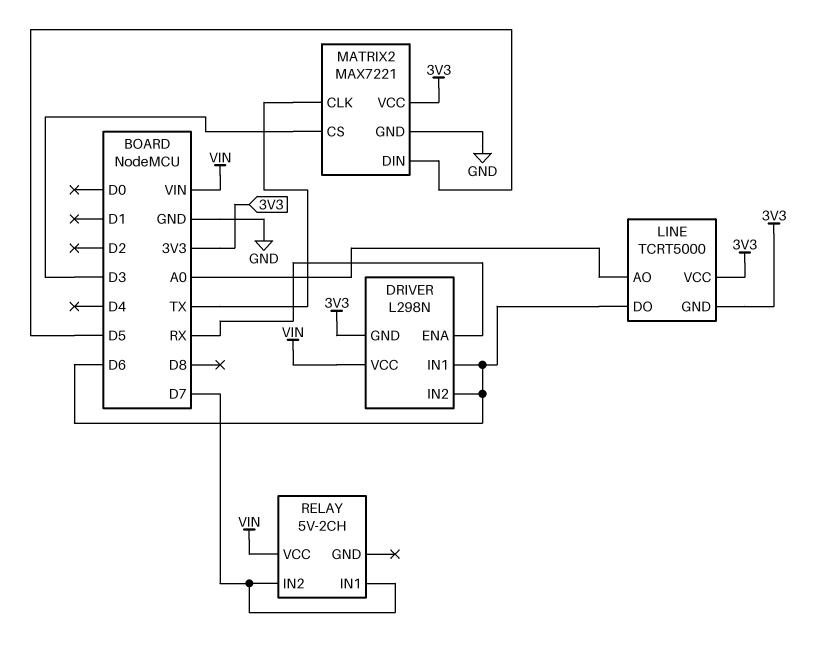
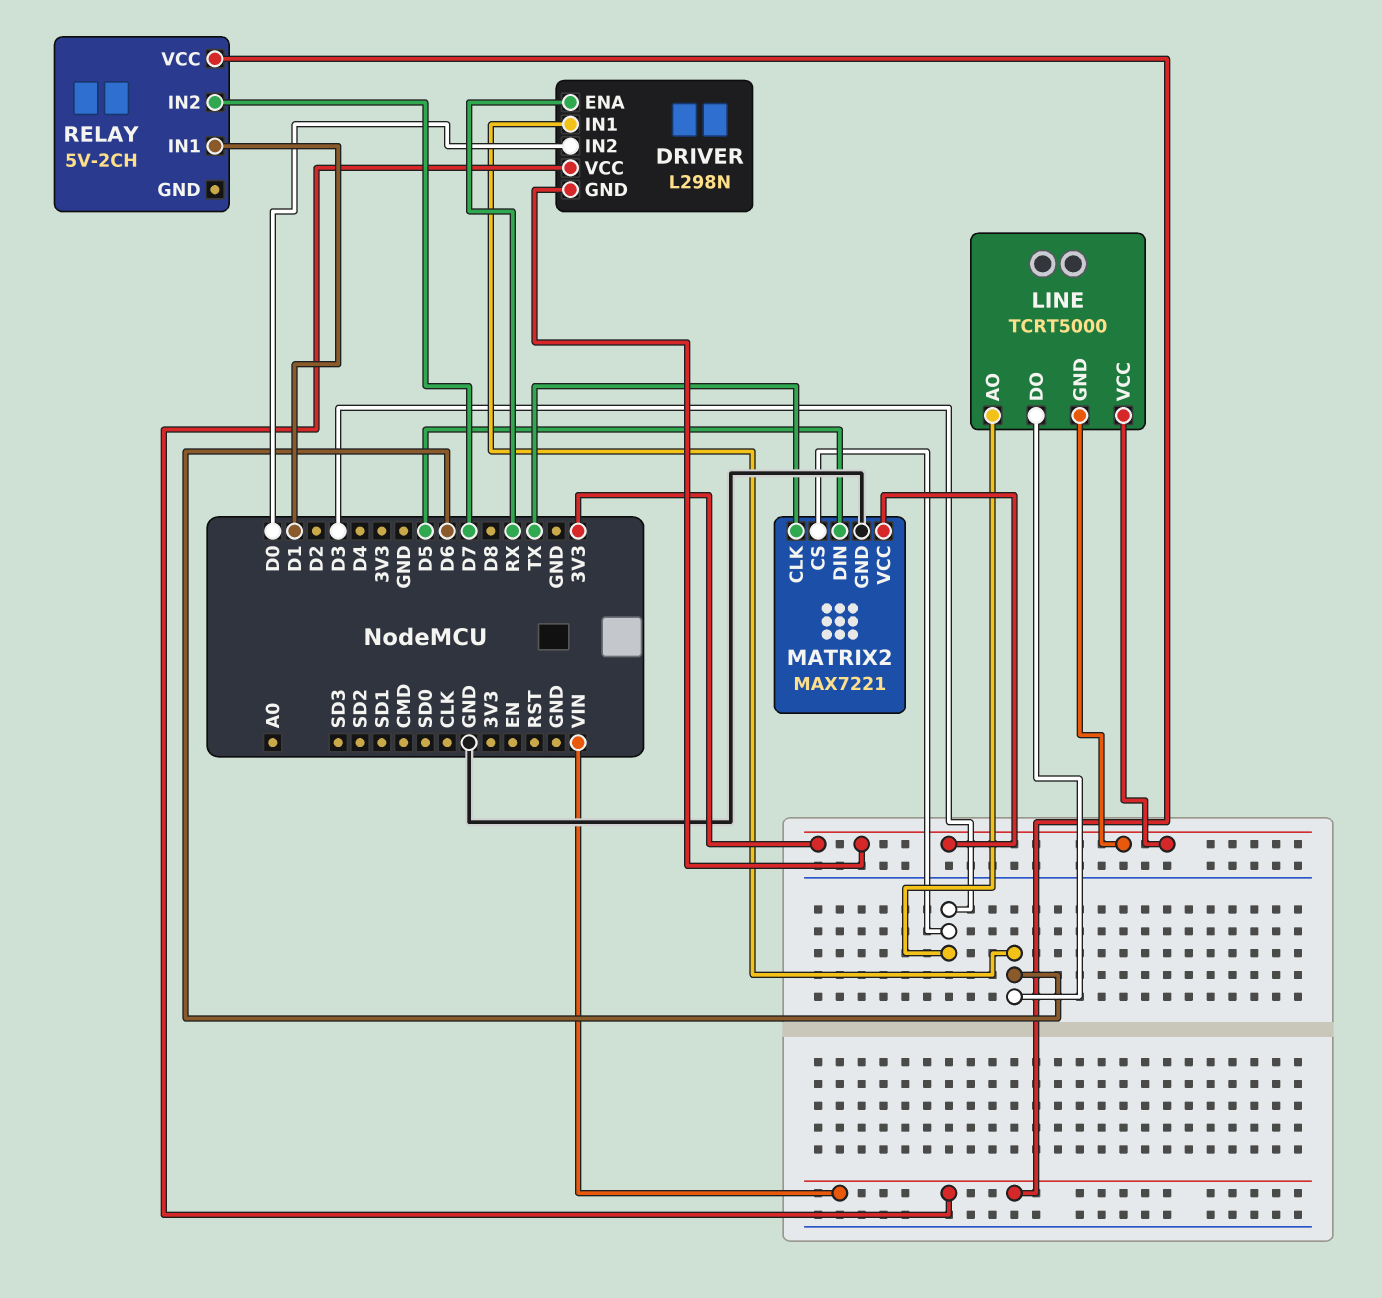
DRIVER pin IN2: D6 -> D0
LINE pin AO: A0 -> D3
RELAY pin IN1: D7 -> D1

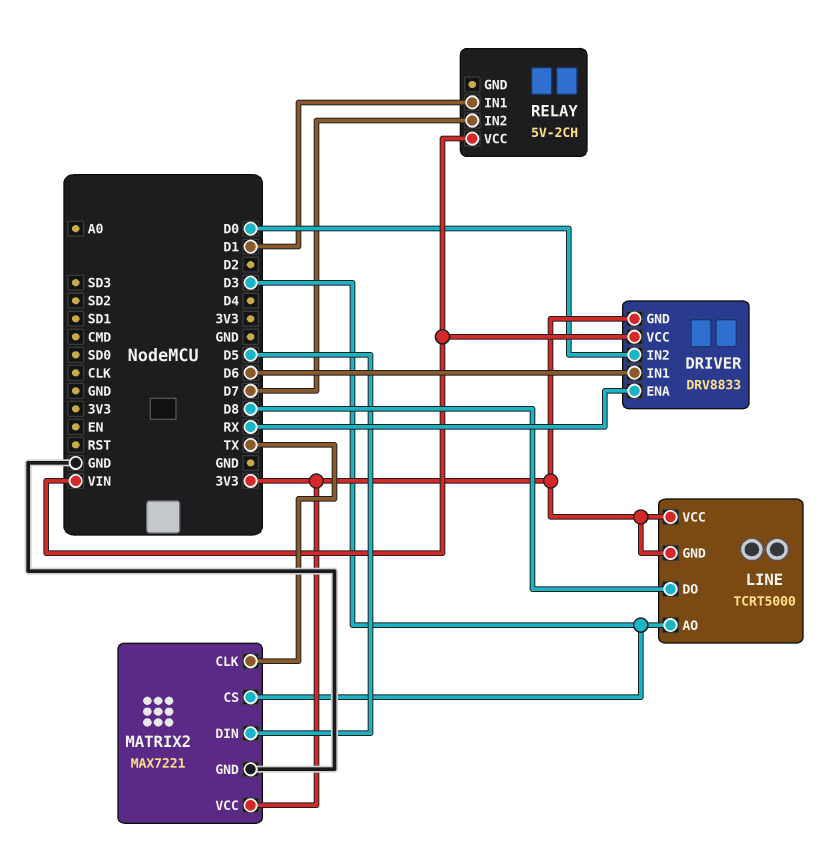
DRIVER: L298N -> DRV8833
LINE pin DO: D6 -> D8

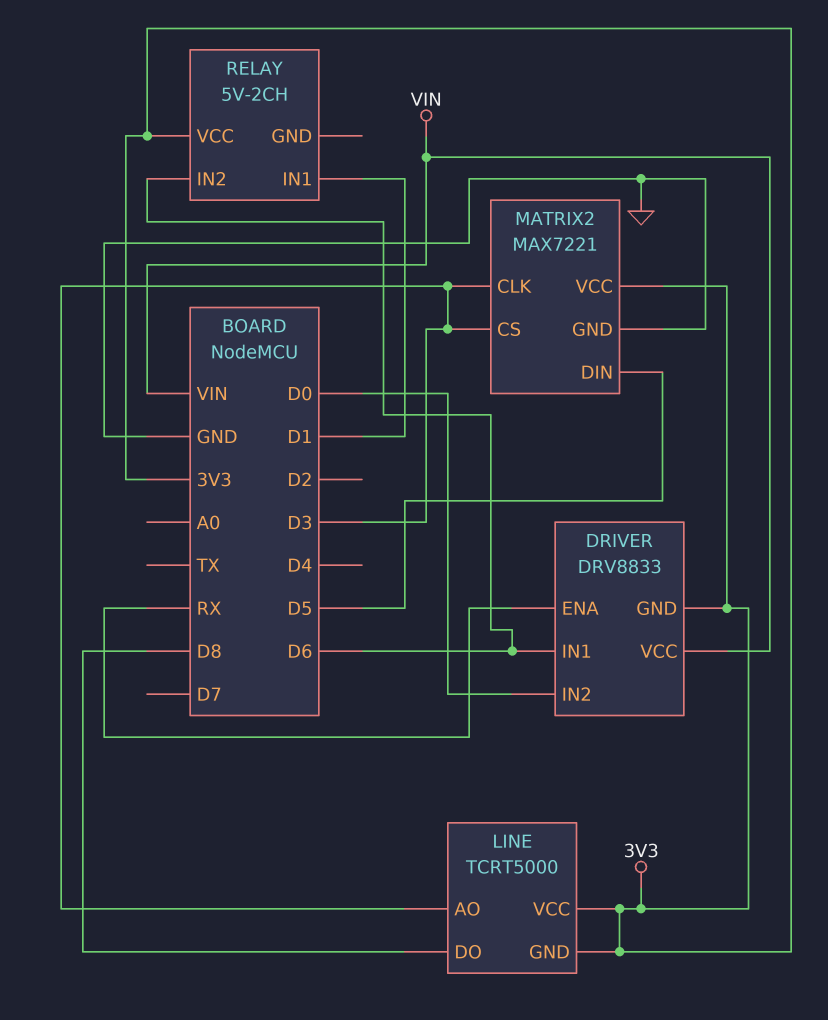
MATRIX2 pin CLK: TX -> D3
RELAY pin IN2: D7 -> D6
RELAY pin VCC: VIN -> 3V3

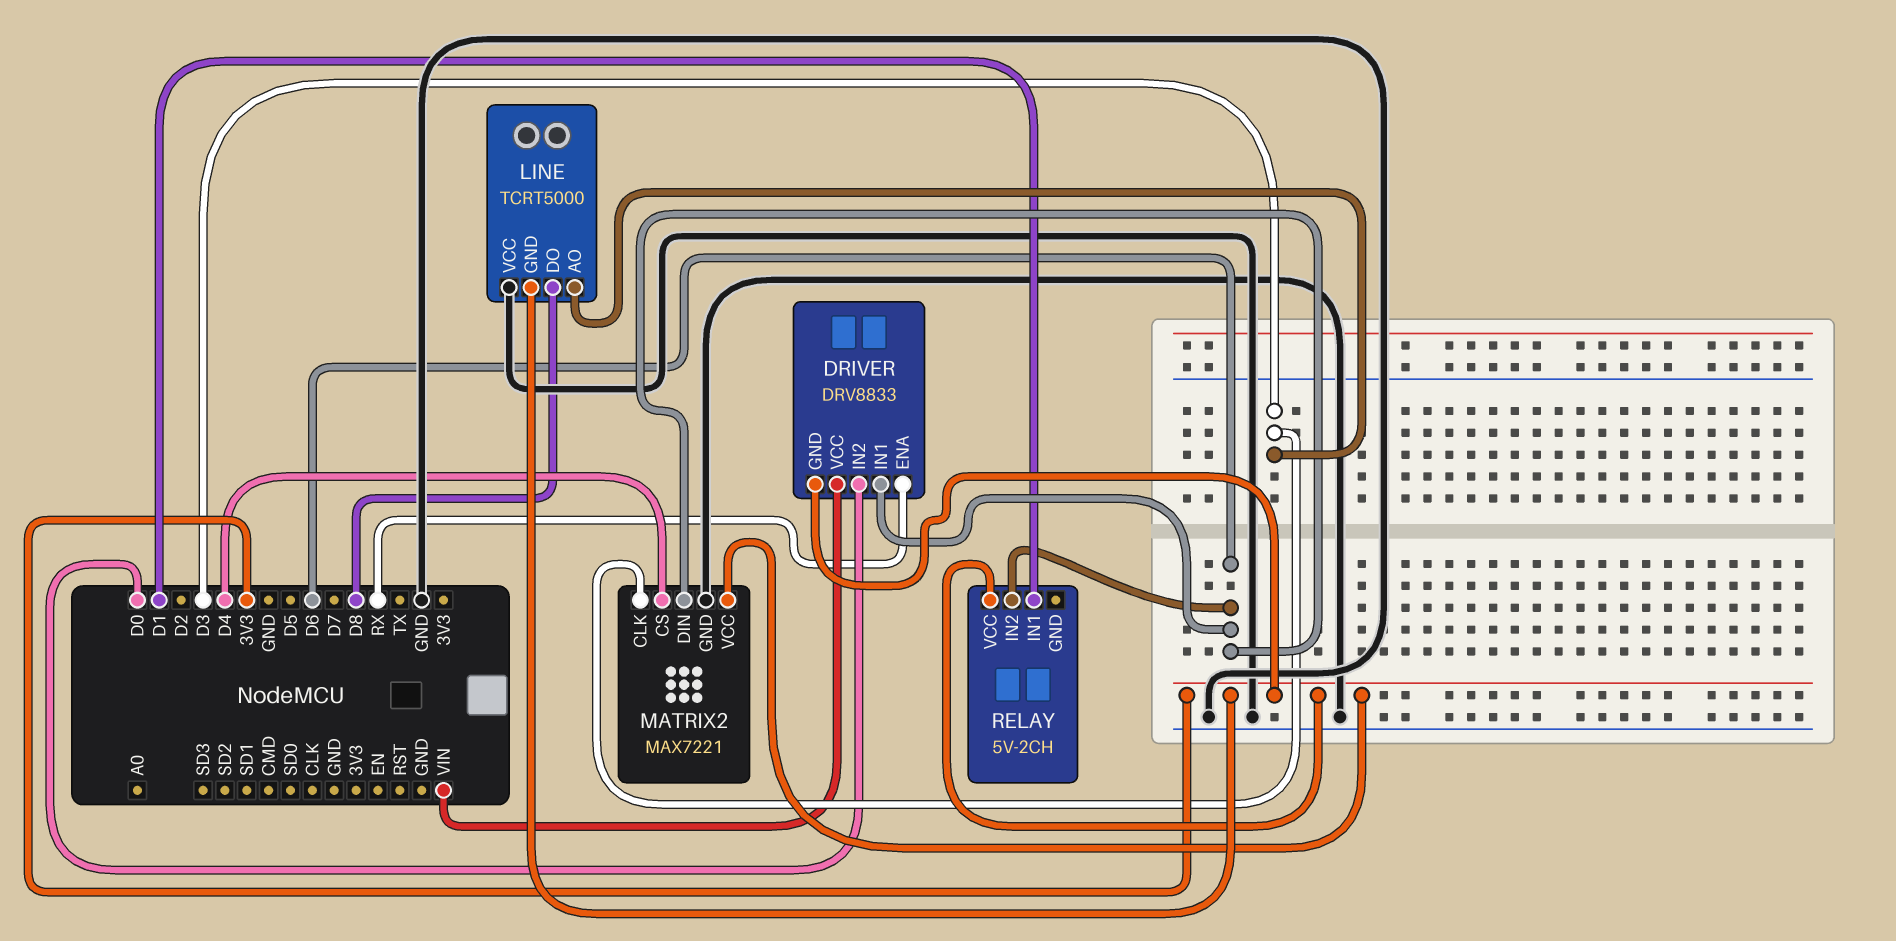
LINE pin VCC: 3V3 -> GND
MATRIX2 pin CS: D3 -> D4
MATRIX2 pin DIN: D5 -> D6

